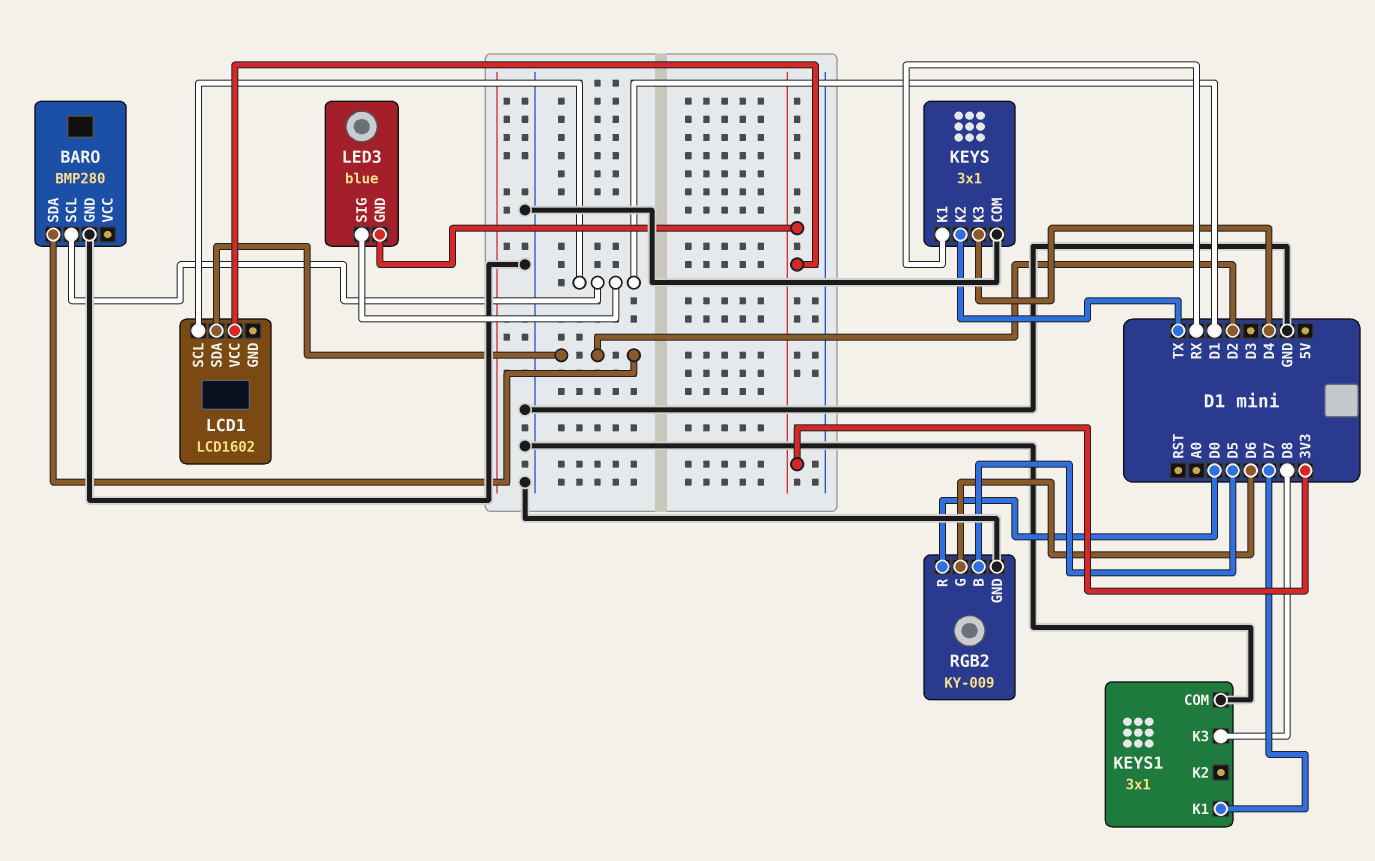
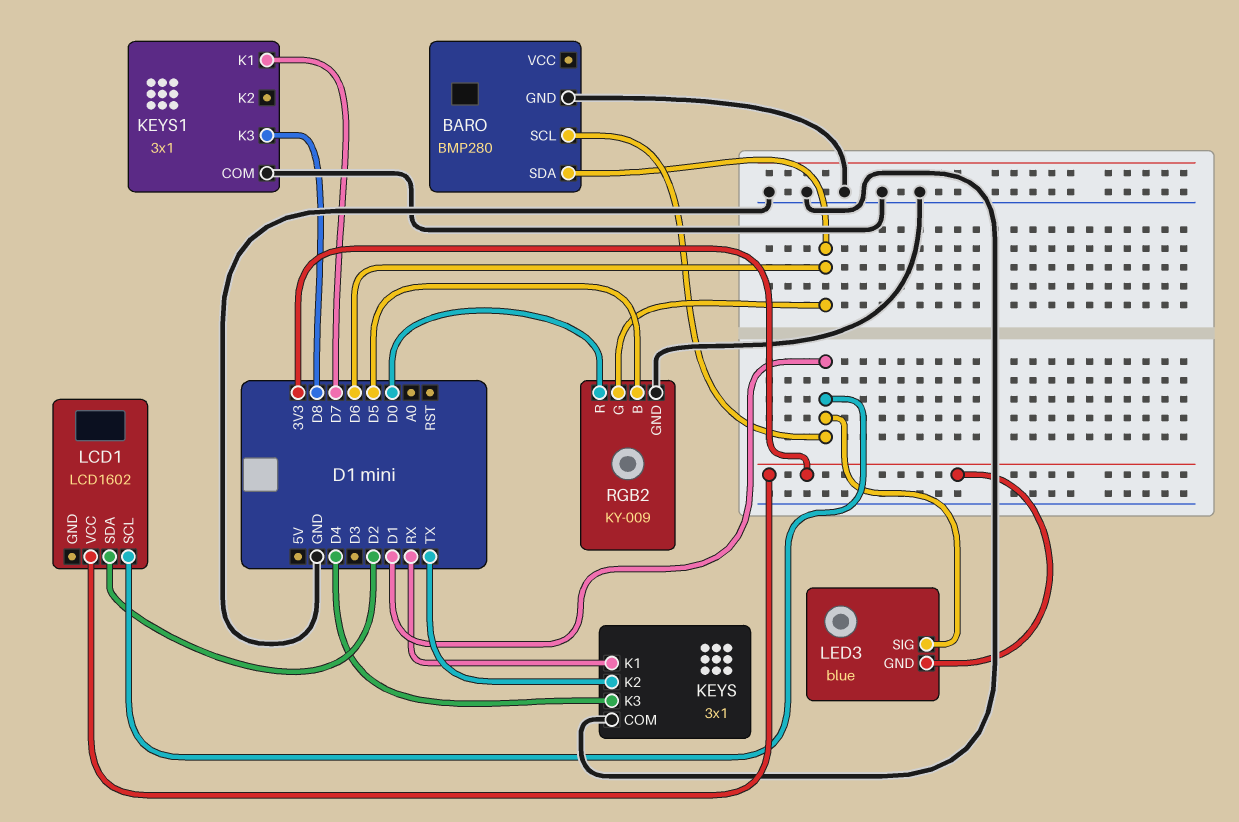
BARO pin SDA: D2 -> D6

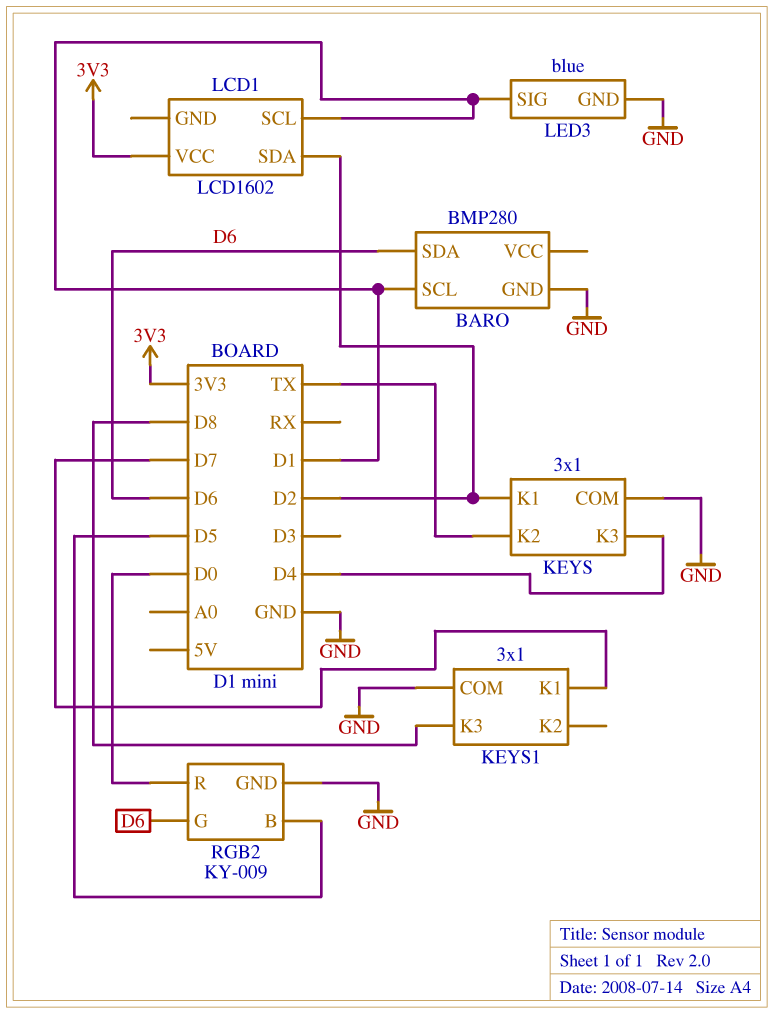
KEYS pin K1: RX -> D2
LED3 pin GND: 3V3 -> GND

